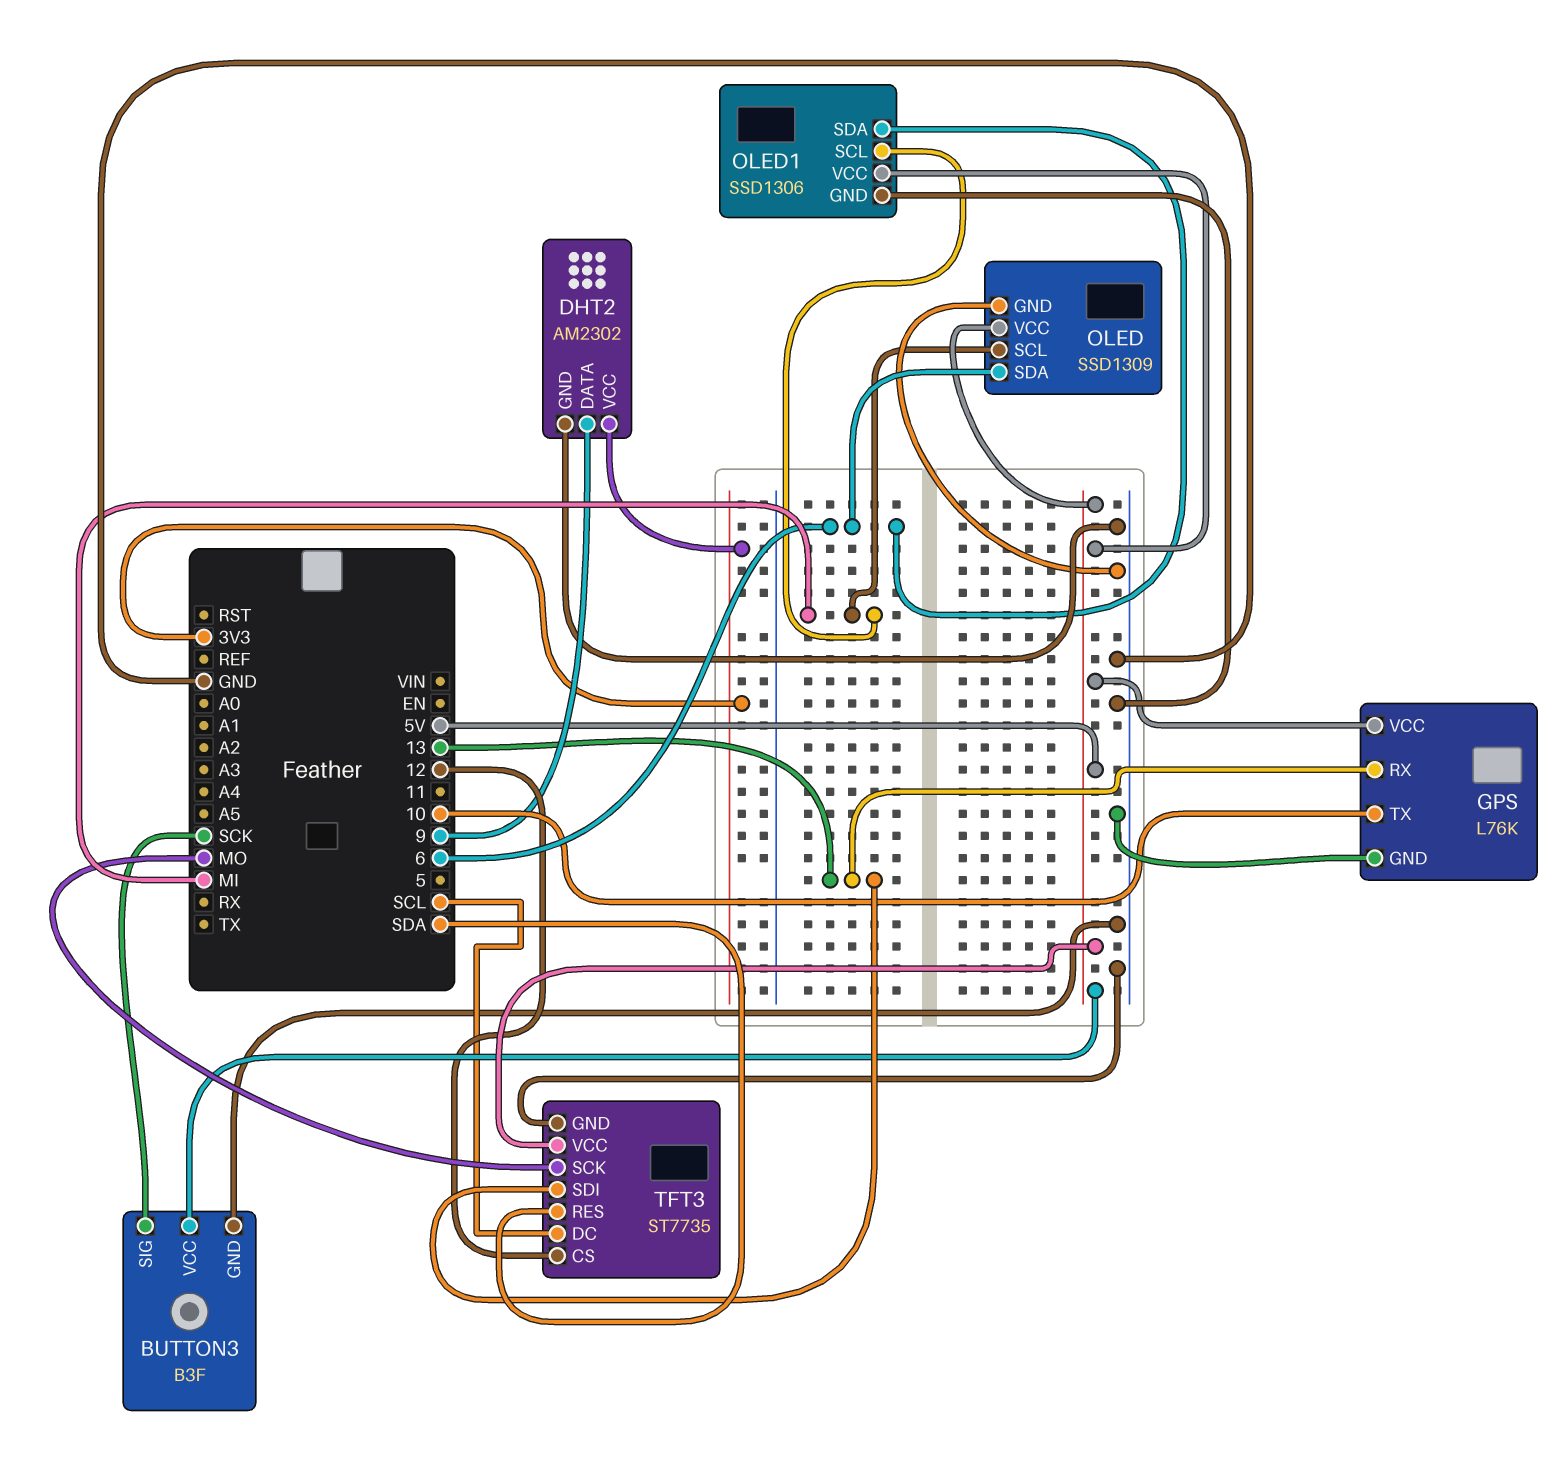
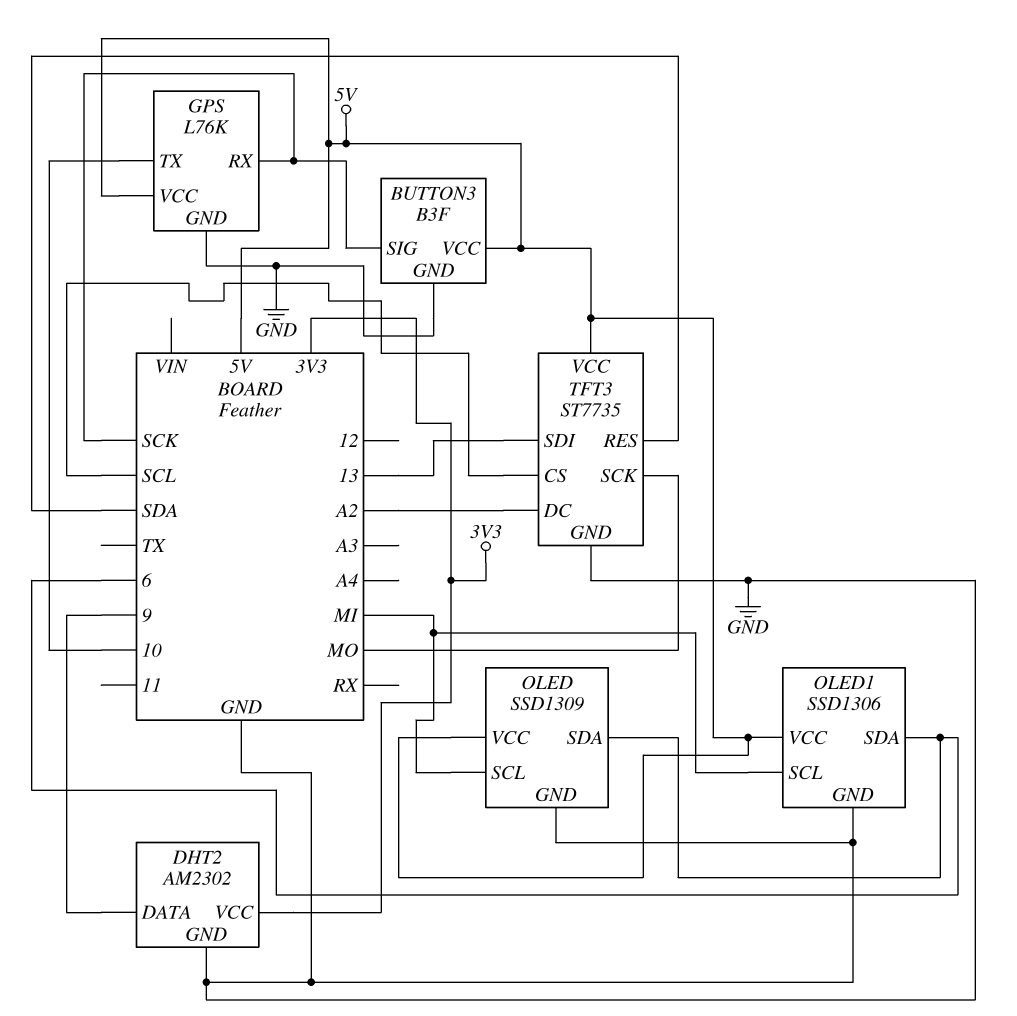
GPS pin RX: 13 -> SCK
TFT3 pin CS: 12 -> SCL
TFT3 pin DC: SCL -> A2

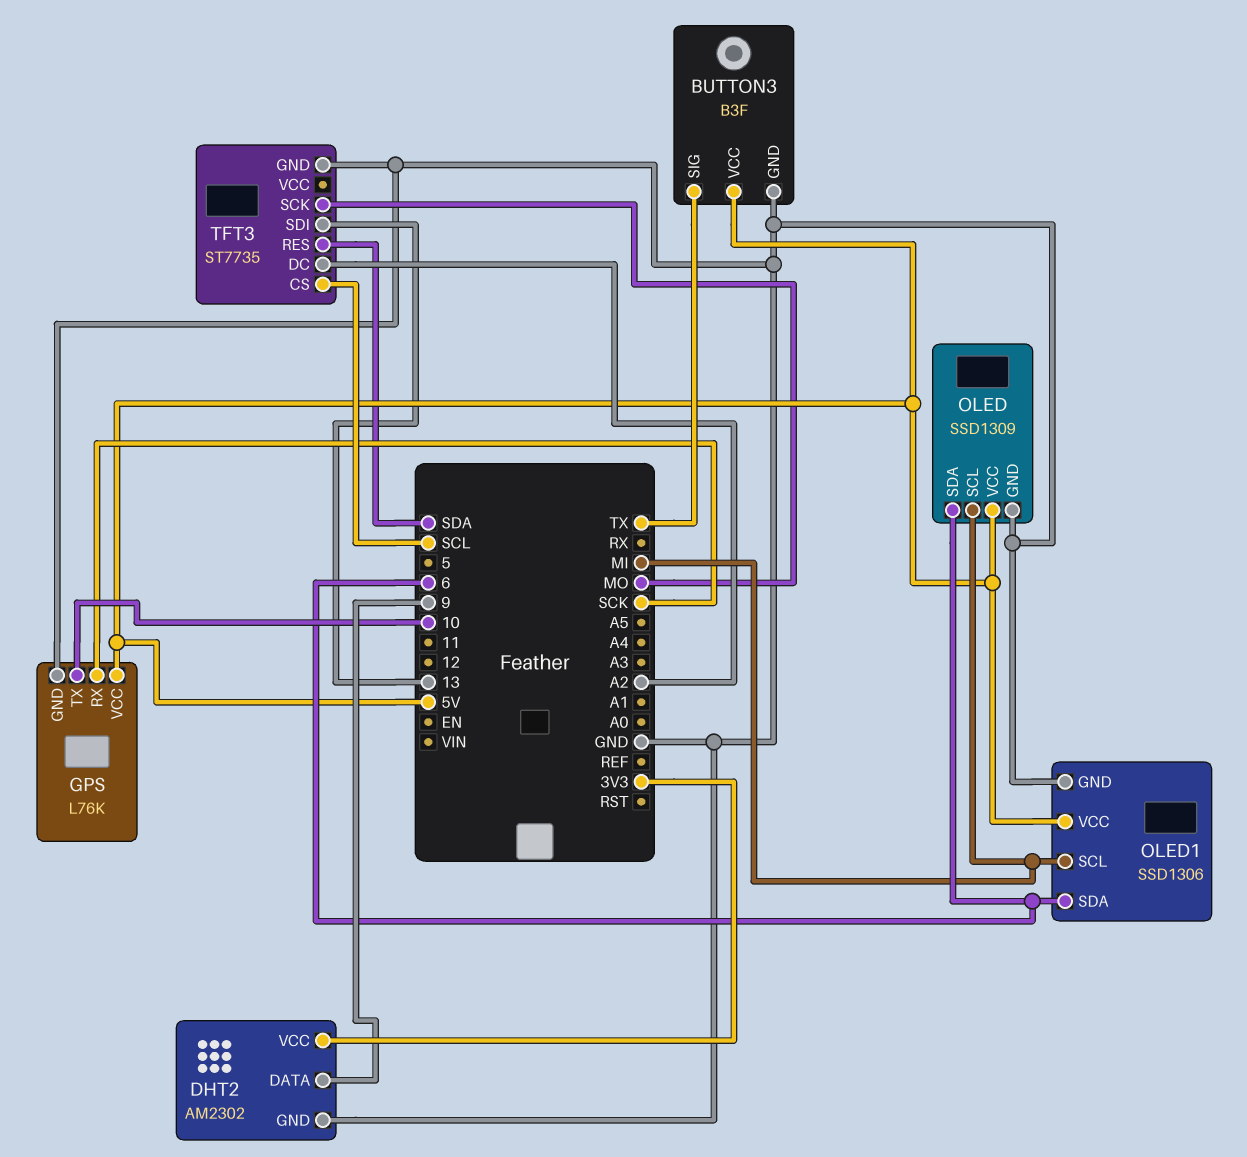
BUTTON3 pin SIG: SCK -> TX
TFT3 pin VCC: 5V -> none

